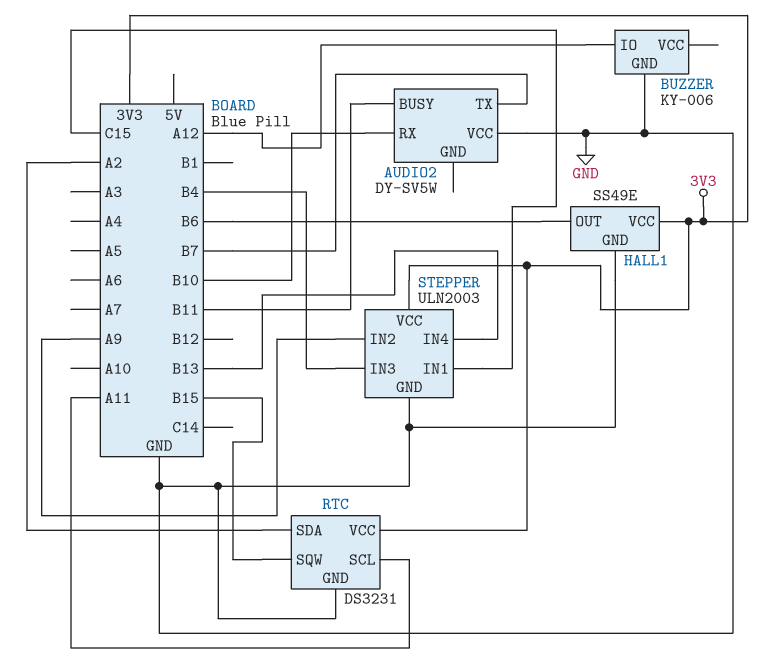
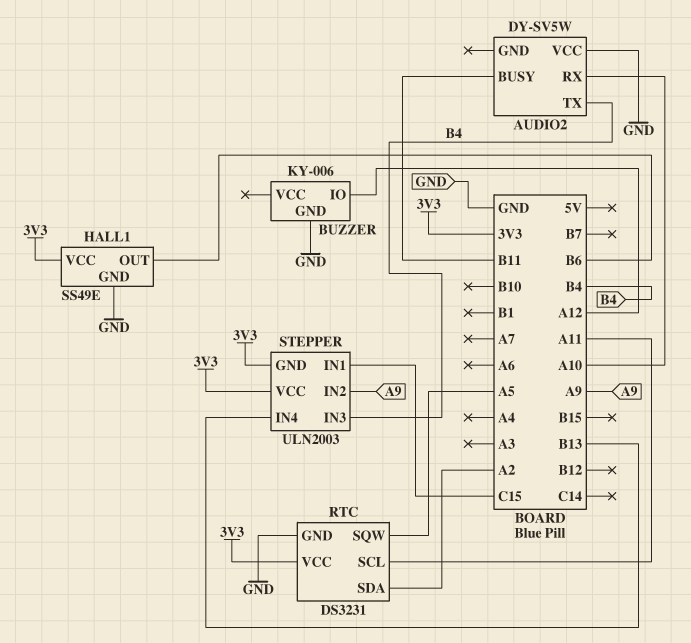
AUDIO2 pin RX: B10 -> A10
AUDIO2 pin TX: B7 -> B4
RTC pin SQW: B15 -> A5
STEPPER pin GND: GND -> 3V3

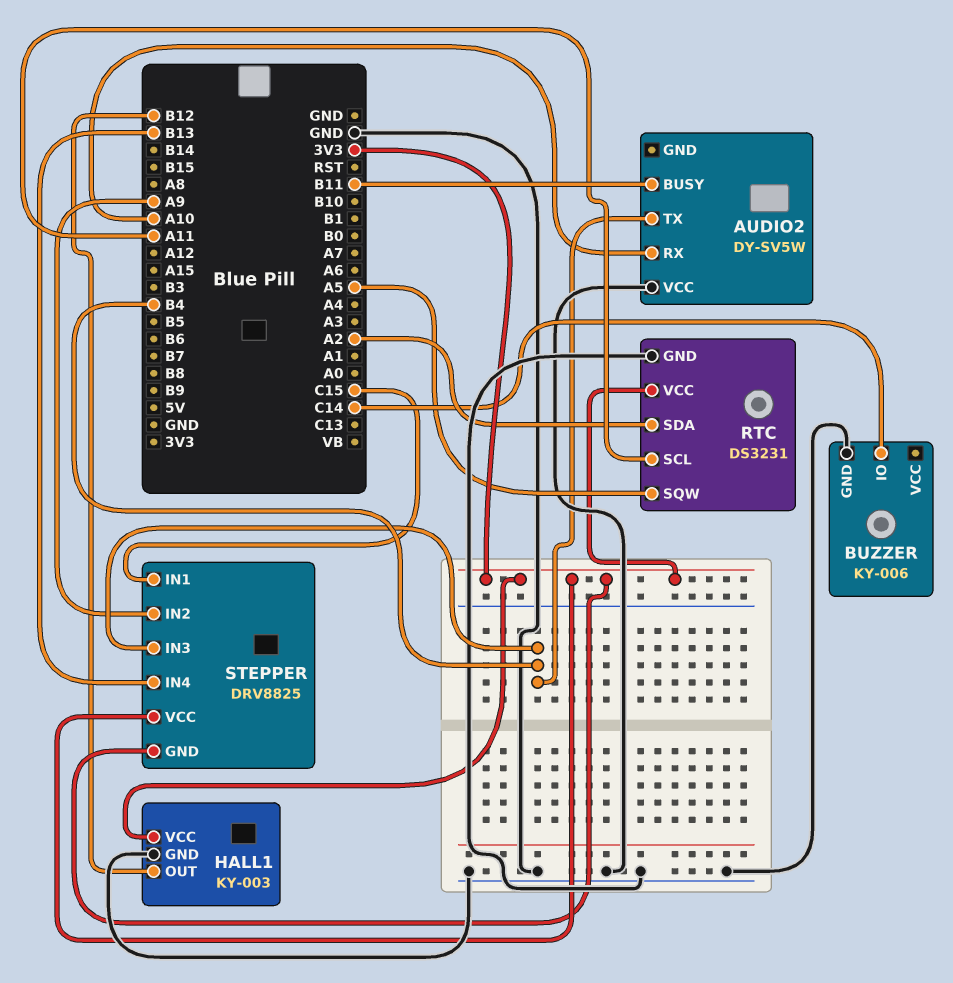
BUZZER pin IO: A12 -> C14
HALL1: SS49E -> KY-003
HALL1 pin OUT: B6 -> B12
STEPPER: ULN2003 -> DRV8825

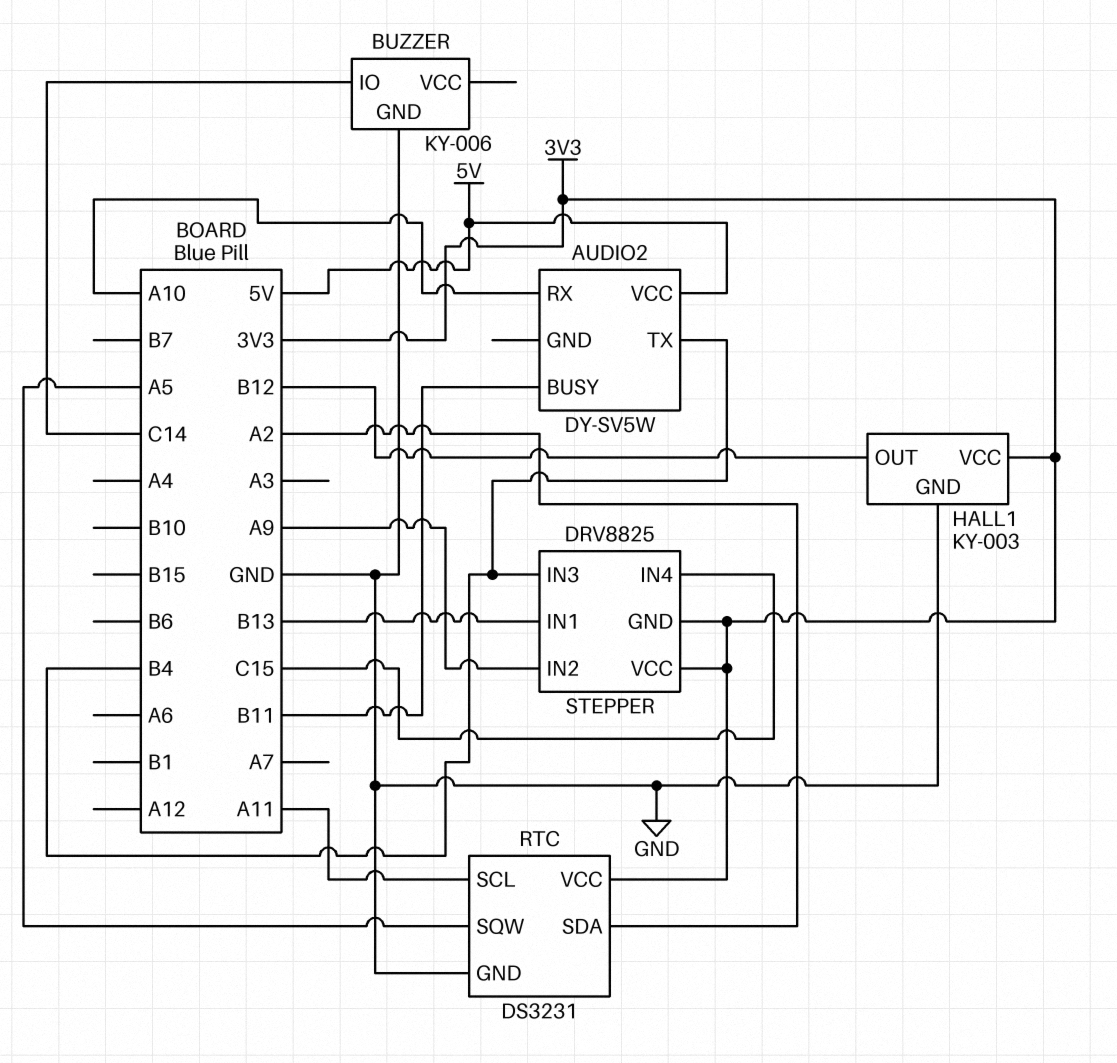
AUDIO2 pin VCC: GND -> 5V
STEPPER pin IN1: C15 -> B13
STEPPER pin IN4: B13 -> C15

